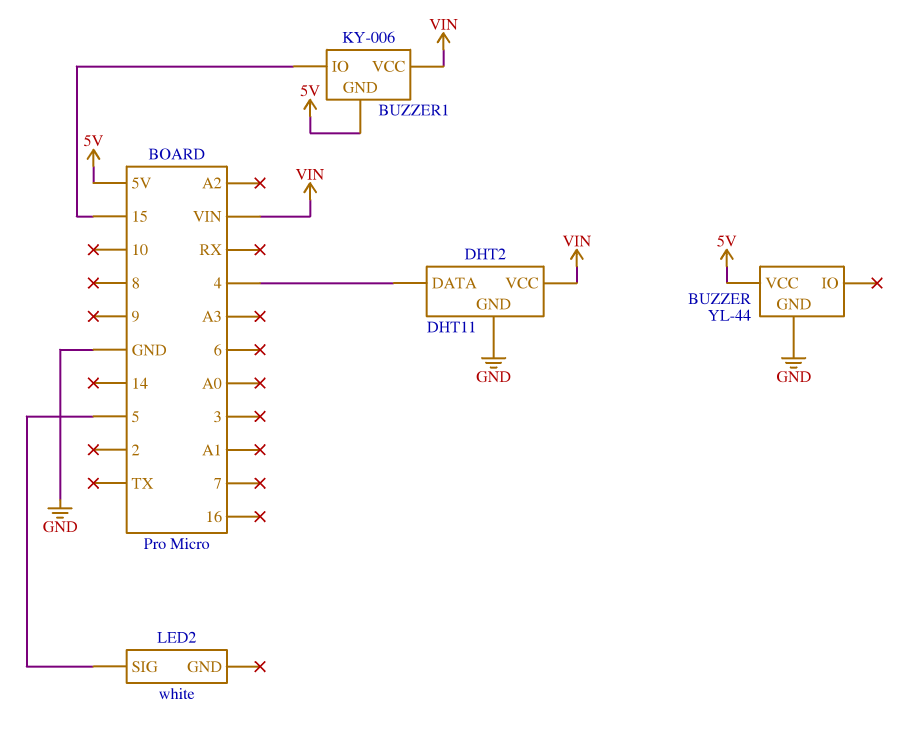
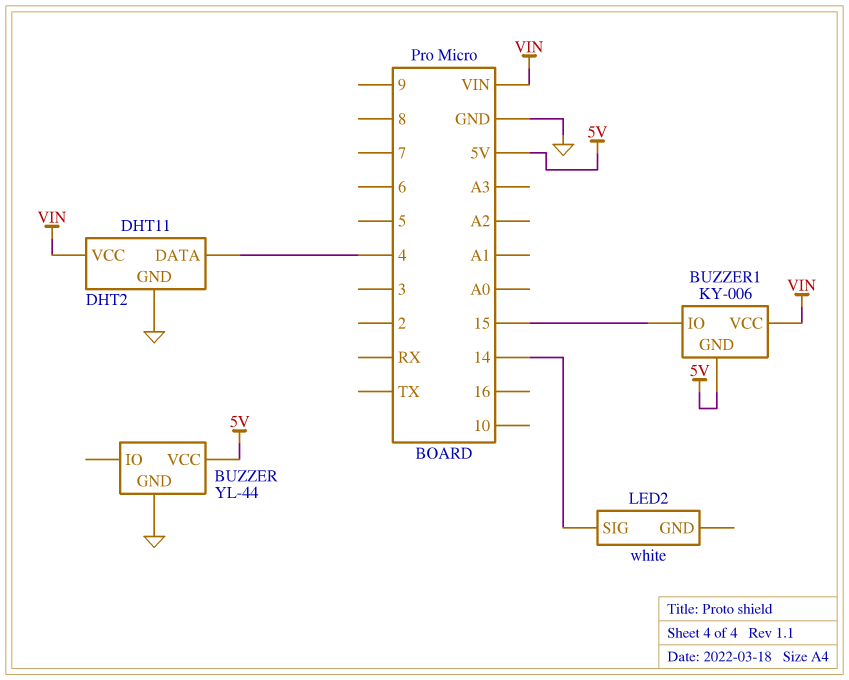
LED2 pin SIG: 5 -> 14

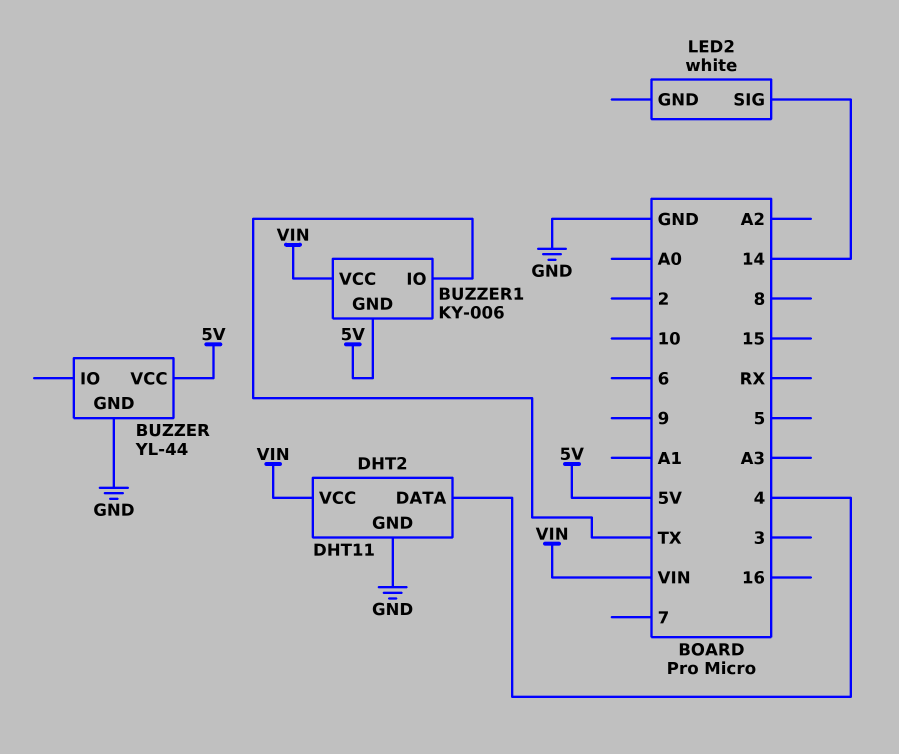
BUZZER1 pin IO: 15 -> TX

